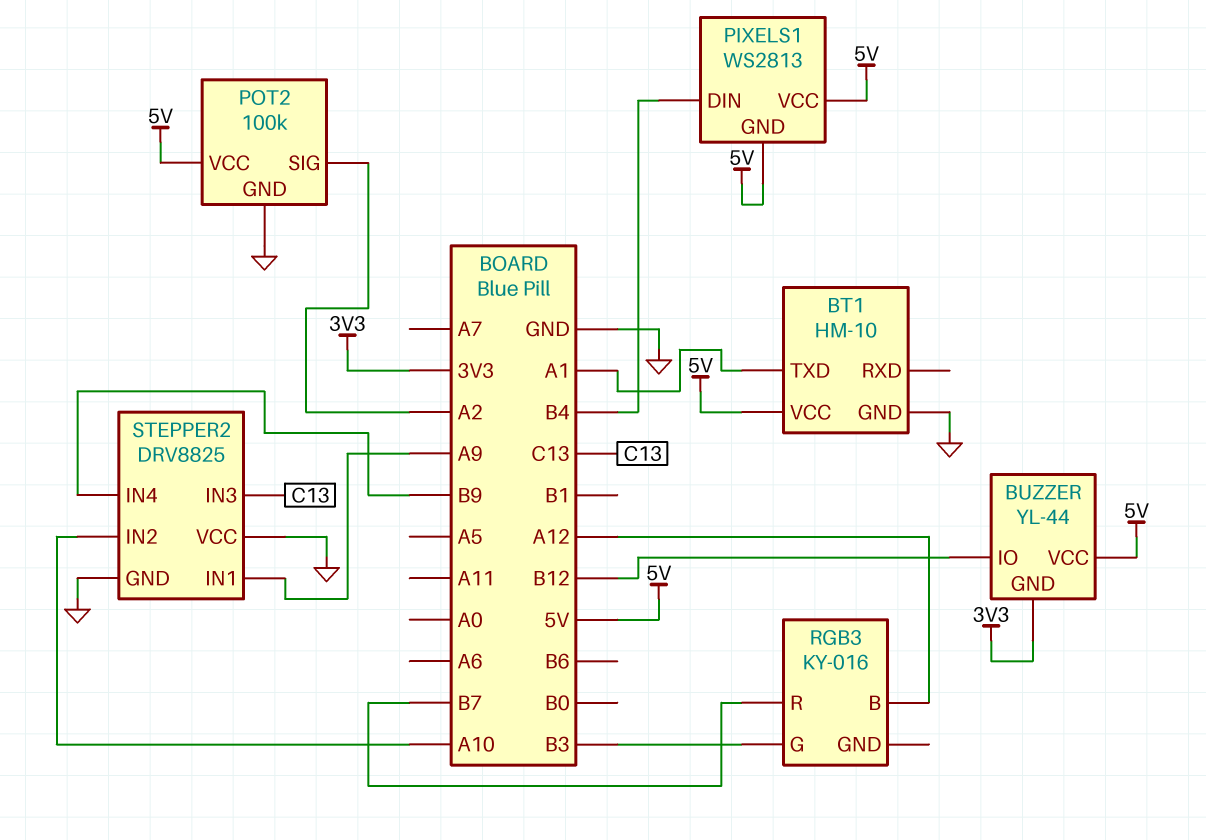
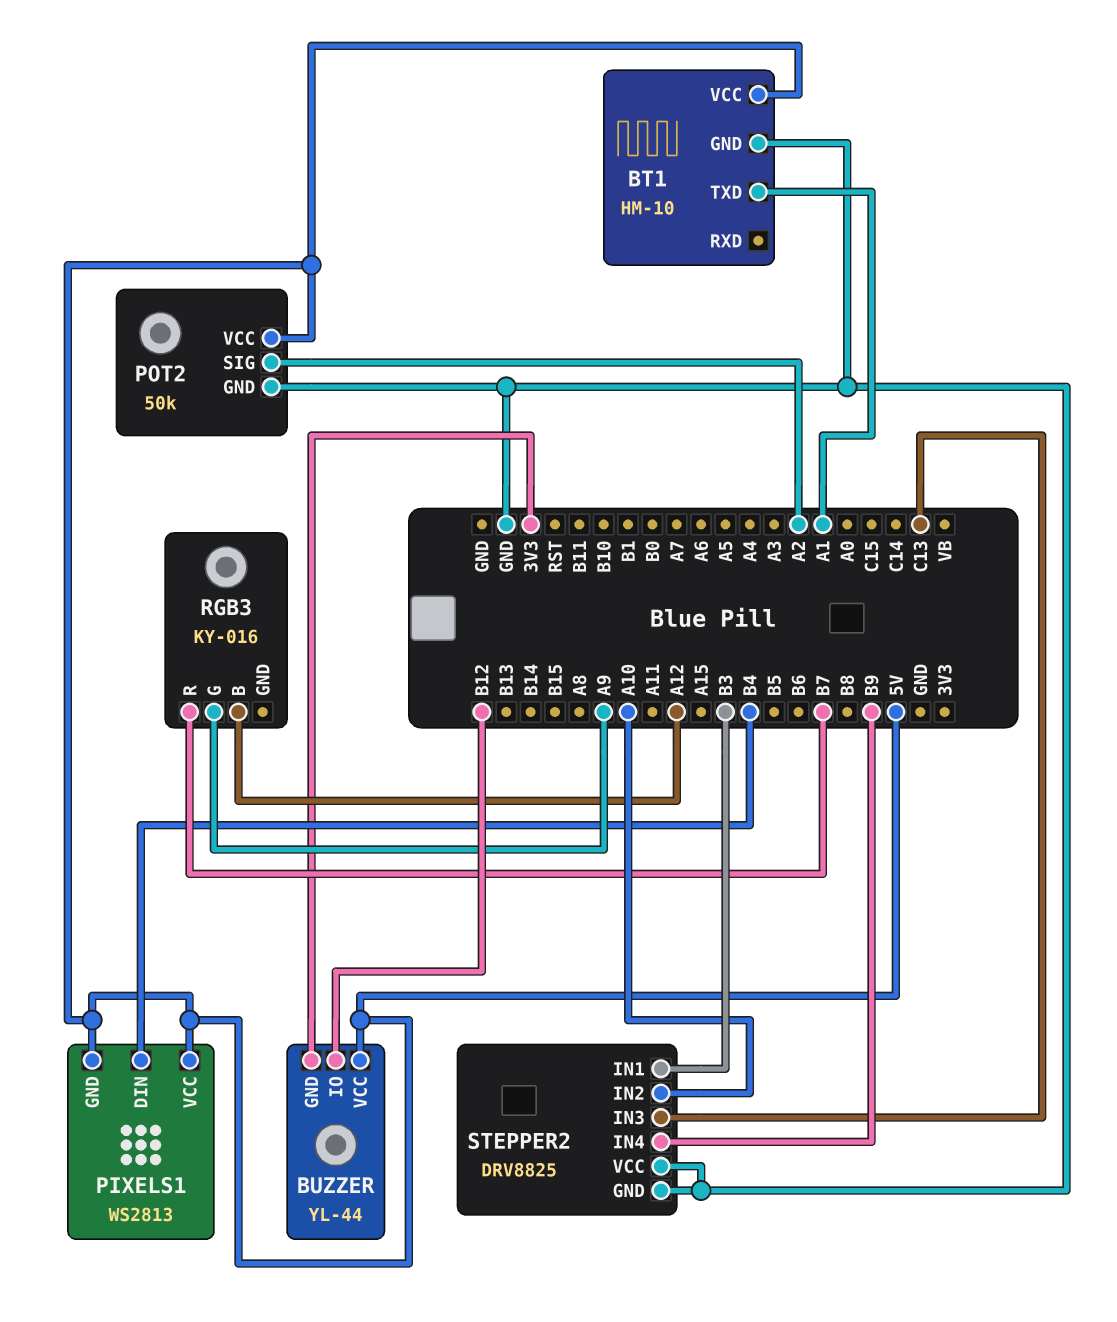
POT2: 100k -> 50k
RGB3 pin G: B3 -> A9
STEPPER2 pin IN1: A9 -> B3

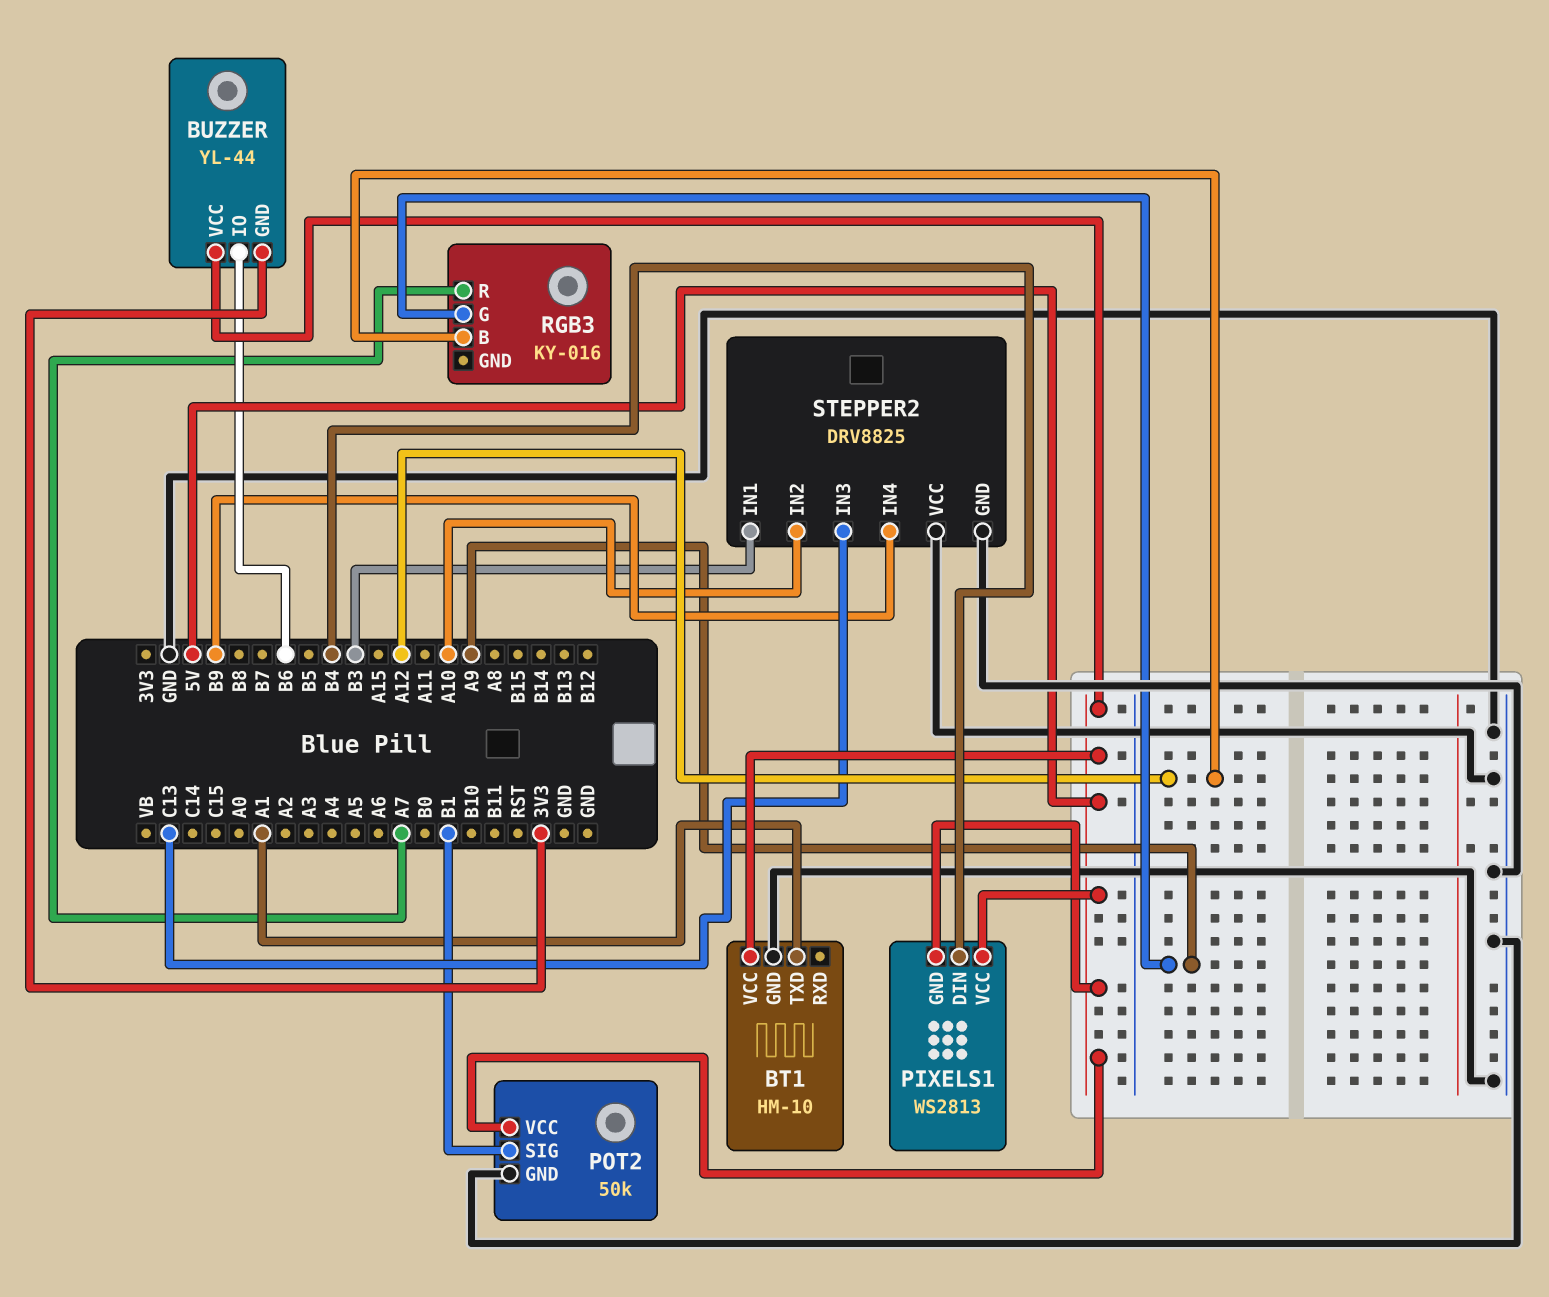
BUZZER pin IO: B12 -> B6
POT2 pin SIG: A2 -> B1
RGB3 pin R: B7 -> A7

